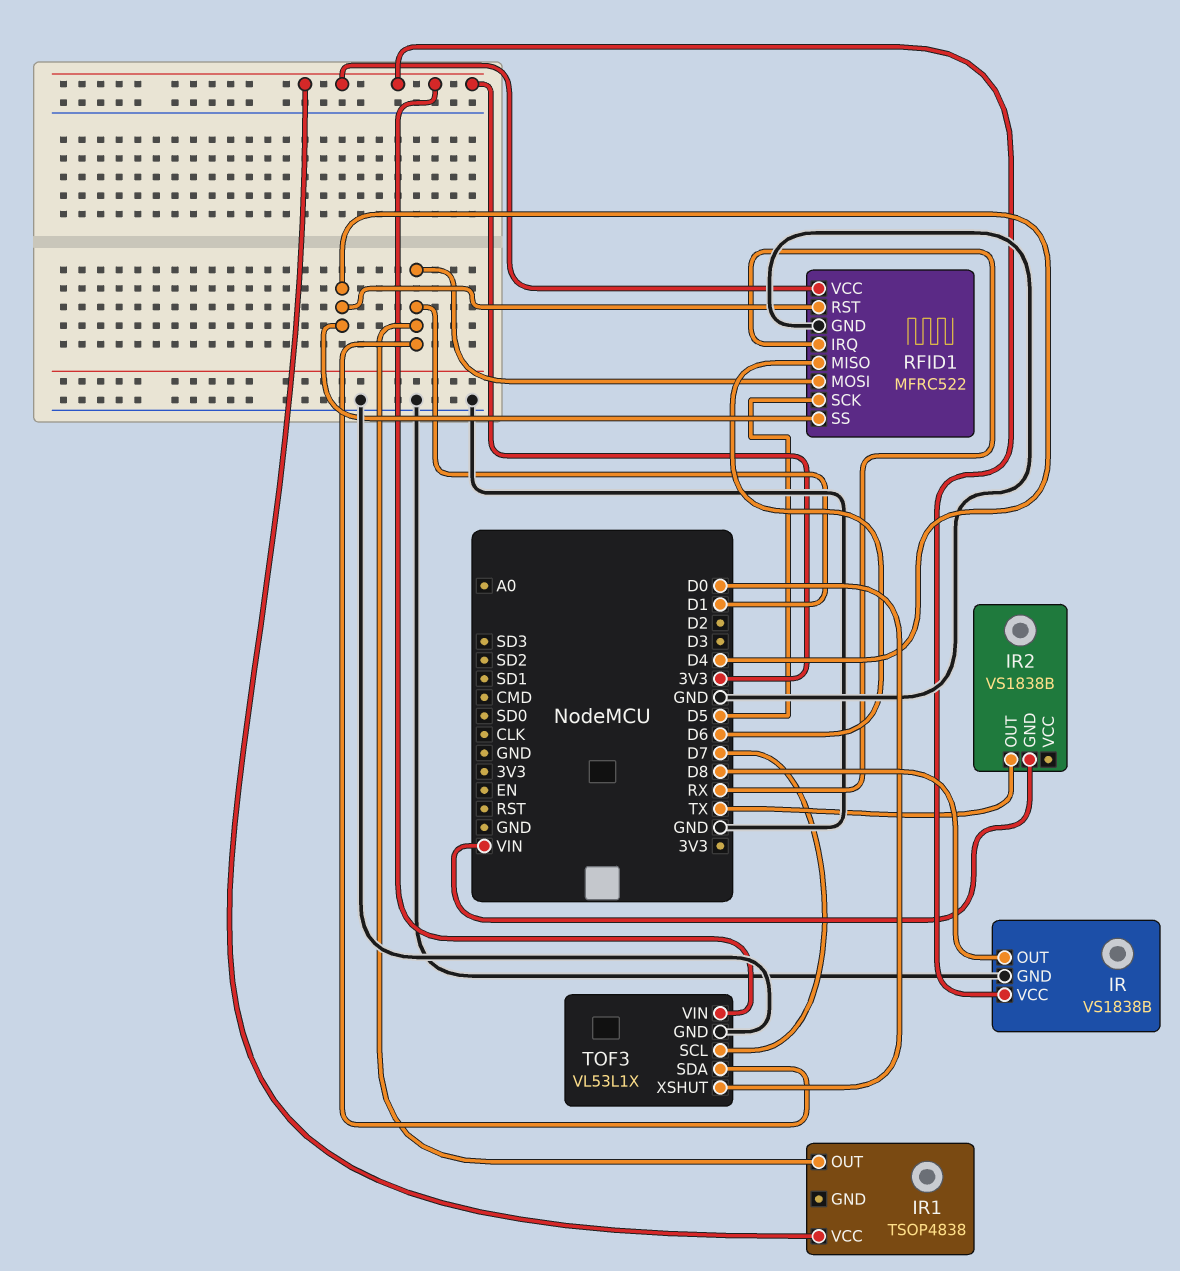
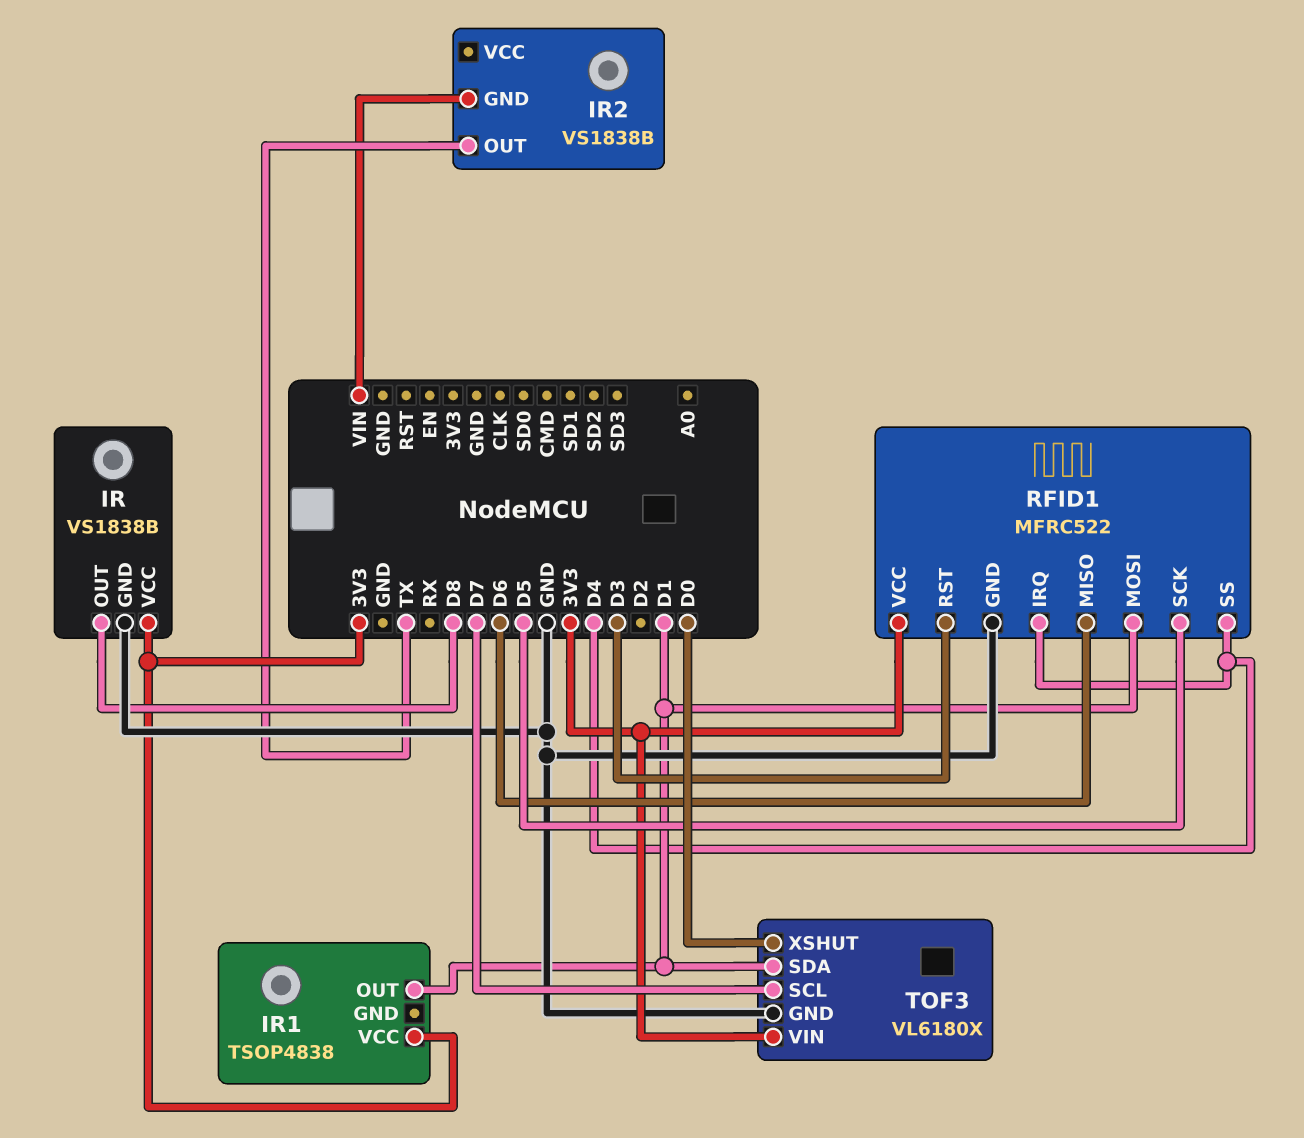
RFID1 pin IRQ: RX -> D4
RFID1 pin RST: D4 -> D3
TOF3: VL53L1X -> VL6180X

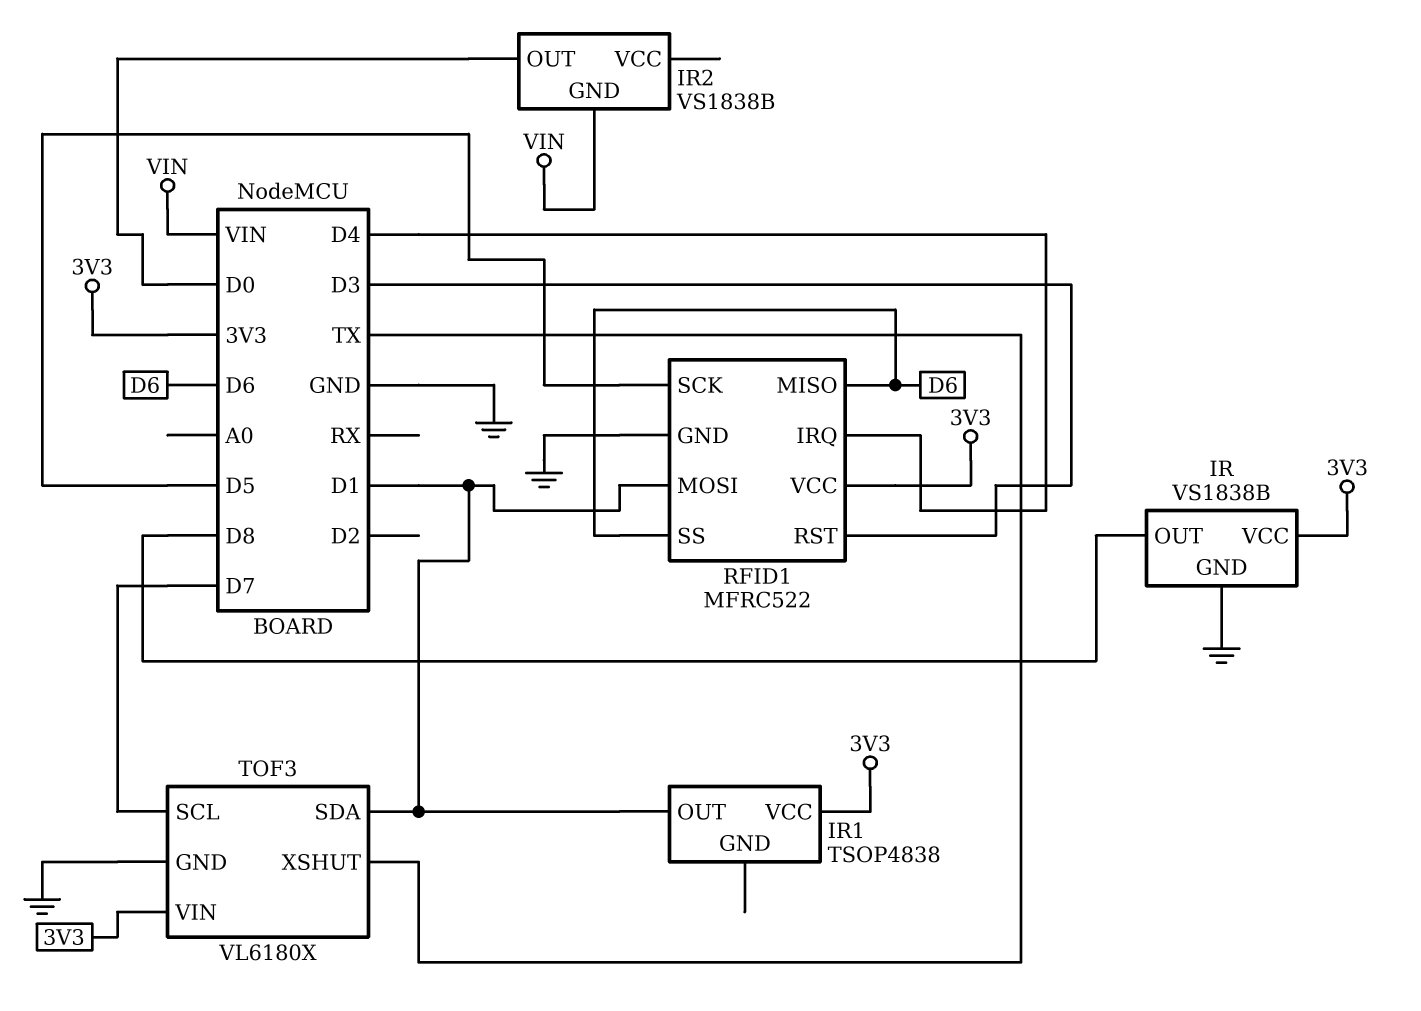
IR2 pin OUT: TX -> D0
RFID1 pin SS: D4 -> D6
TOF3 pin XSHUT: D0 -> TX

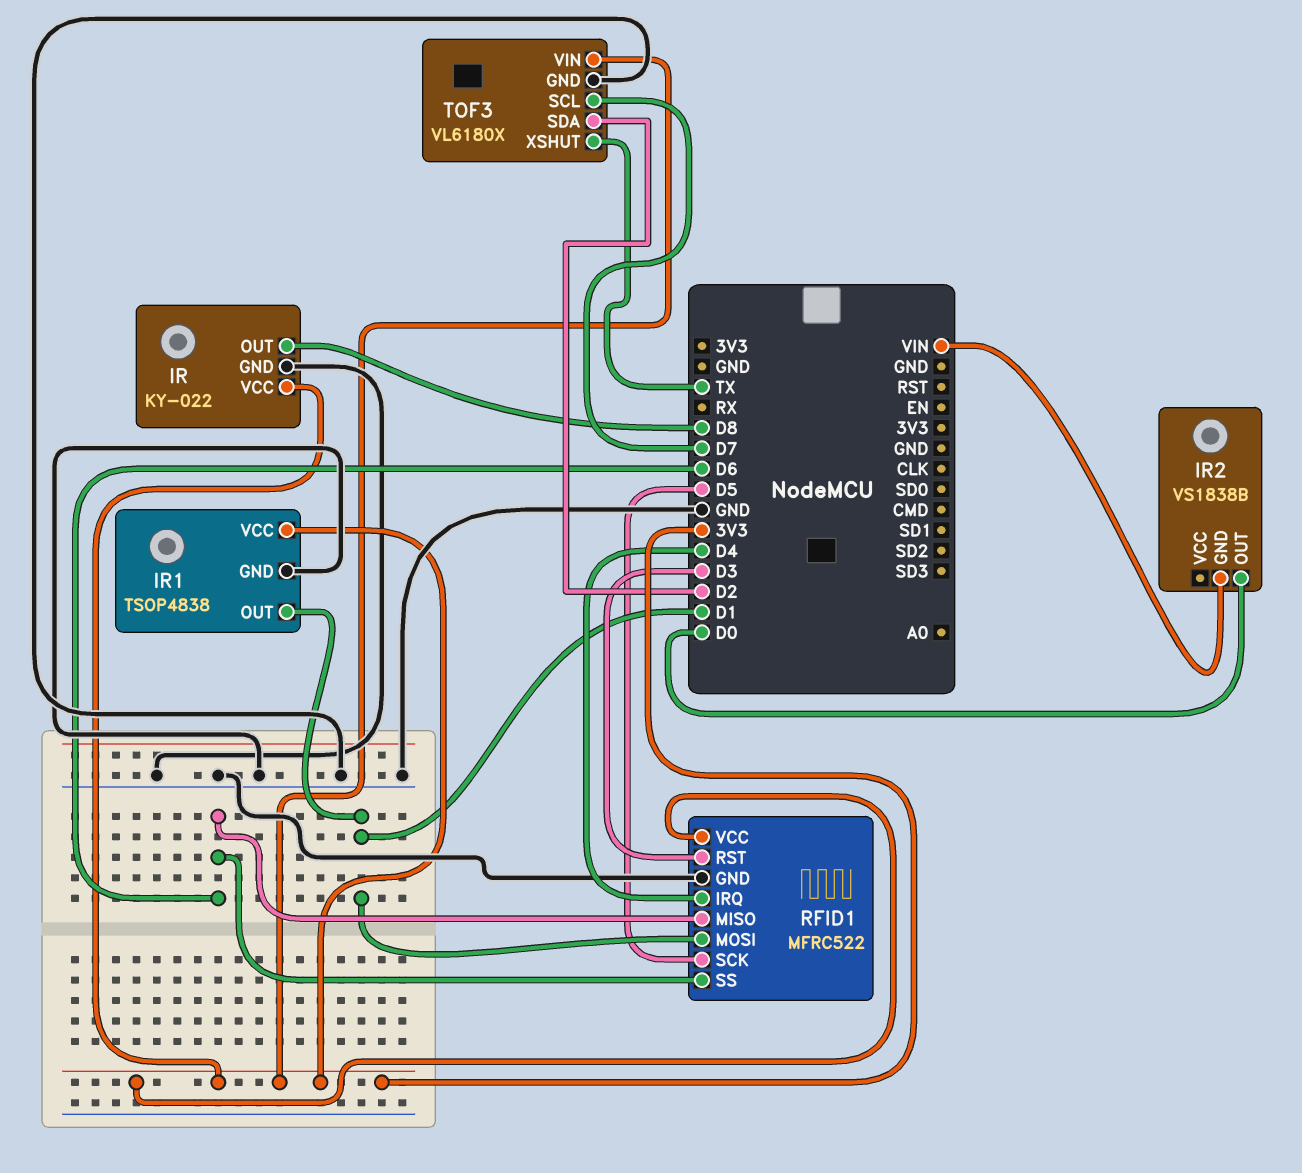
IR: VS1838B -> KY-022
IR1 pin GND: none -> GND
TOF3 pin SDA: D1 -> D2

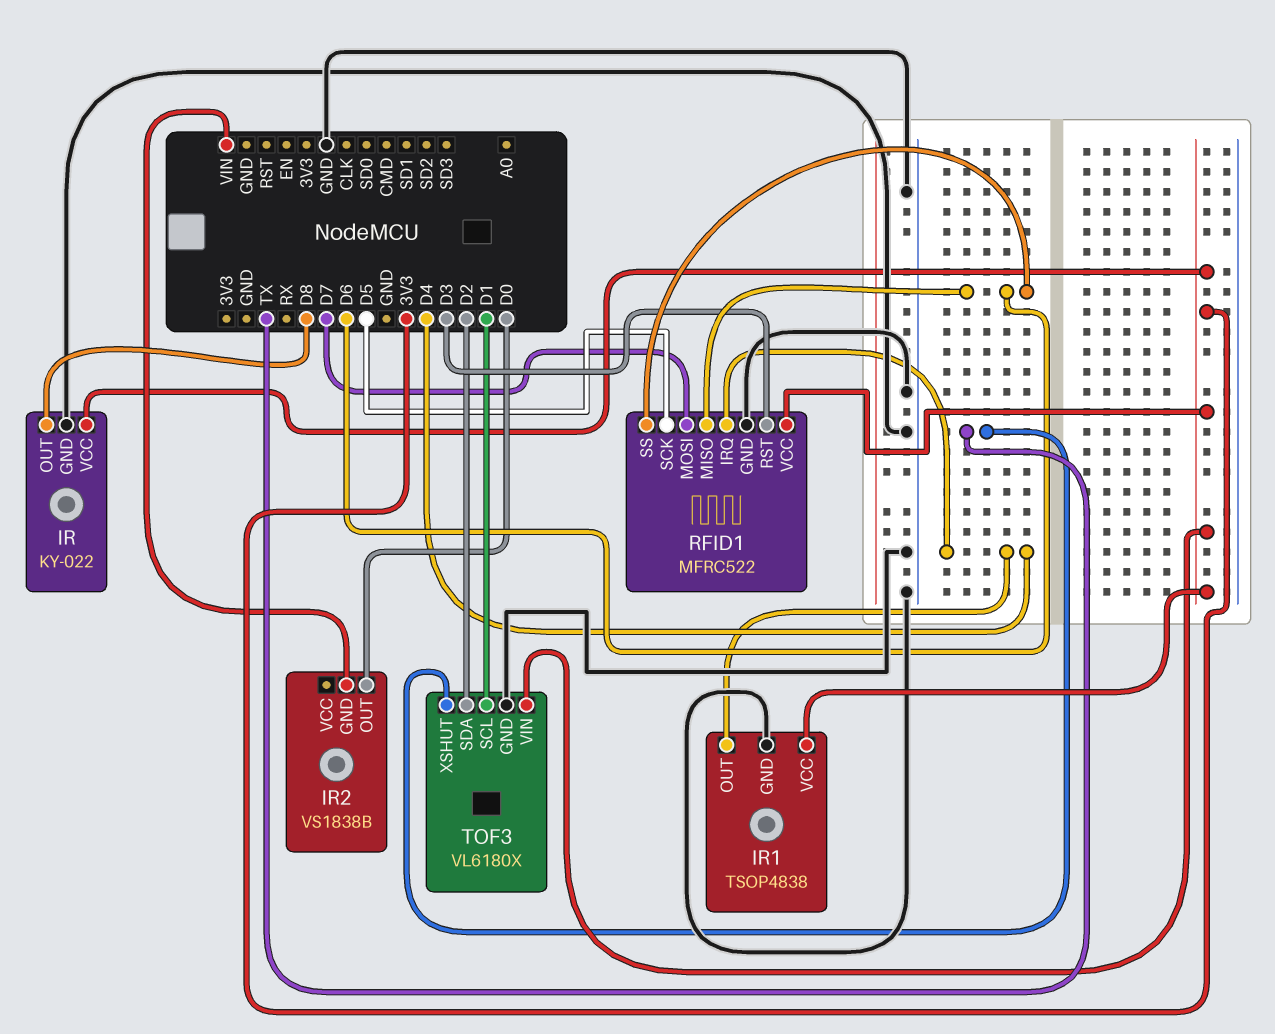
IR1 pin OUT: D1 -> D4
RFID1 pin MOSI: D1 -> D7
TOF3 pin SCL: D7 -> D1

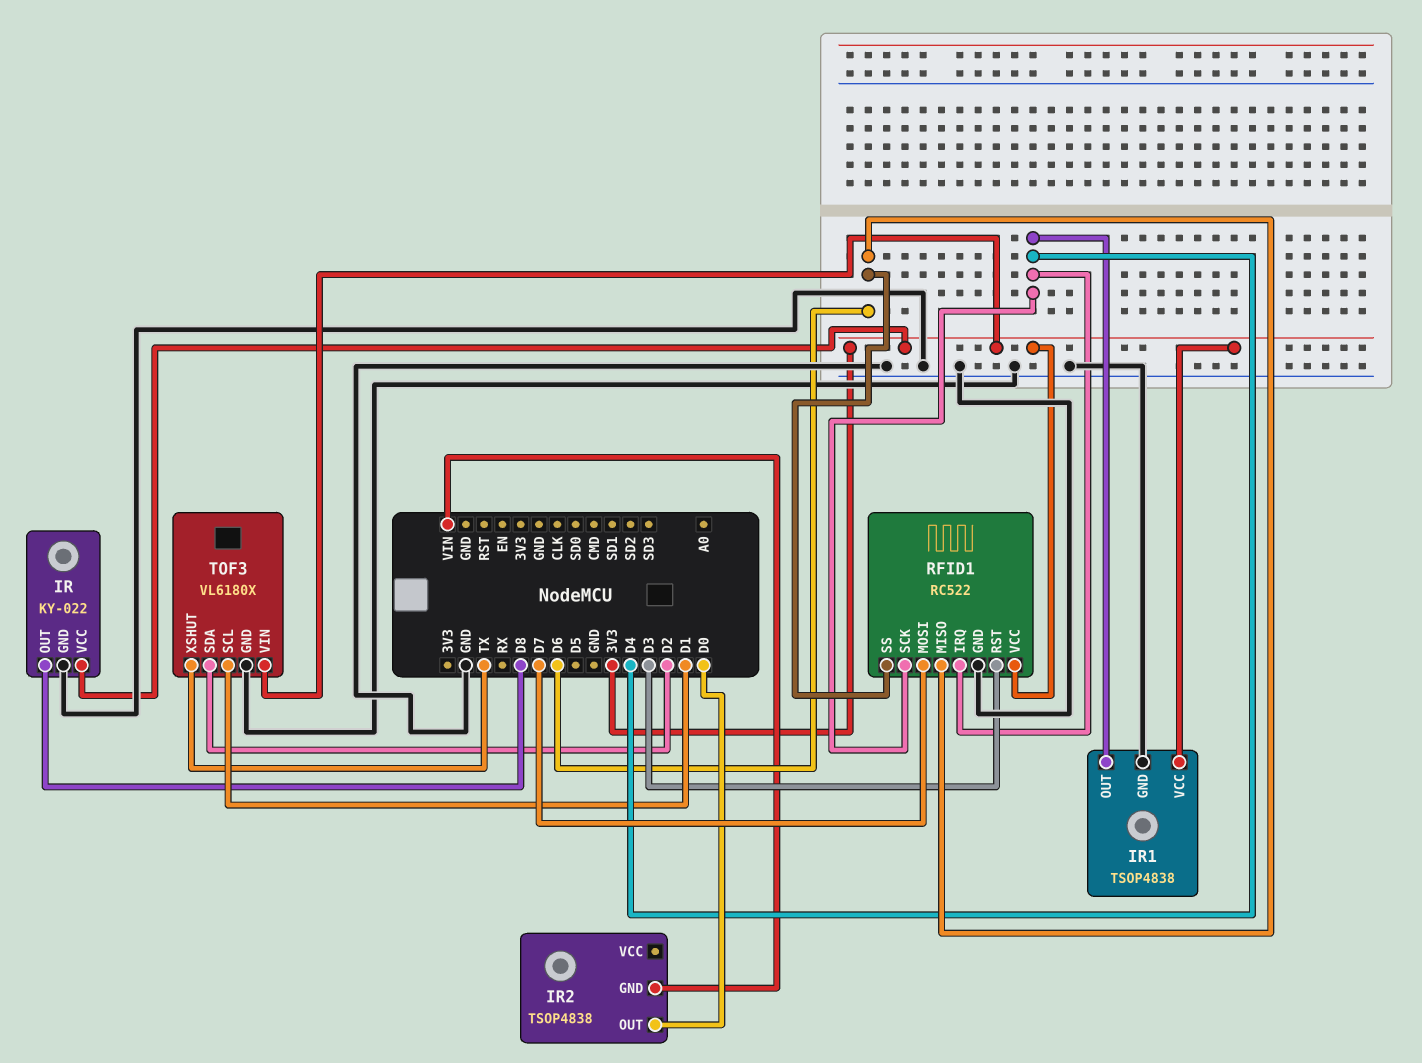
IR2: VS1838B -> TSOP4838
RFID1: MFRC522 -> RC522
RFID1 pin SCK: D5 -> D4

